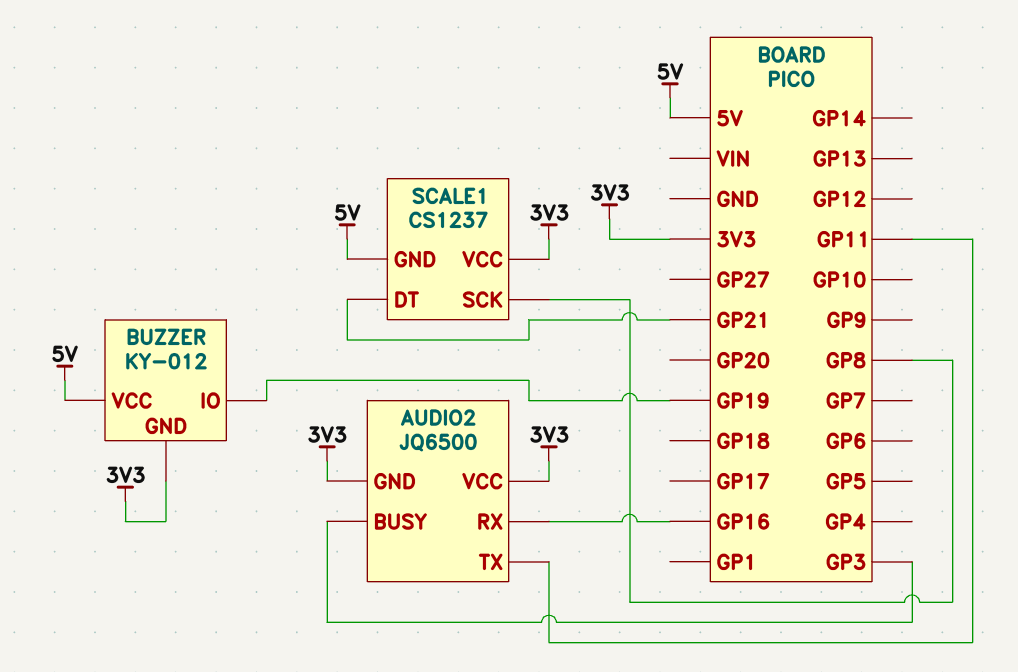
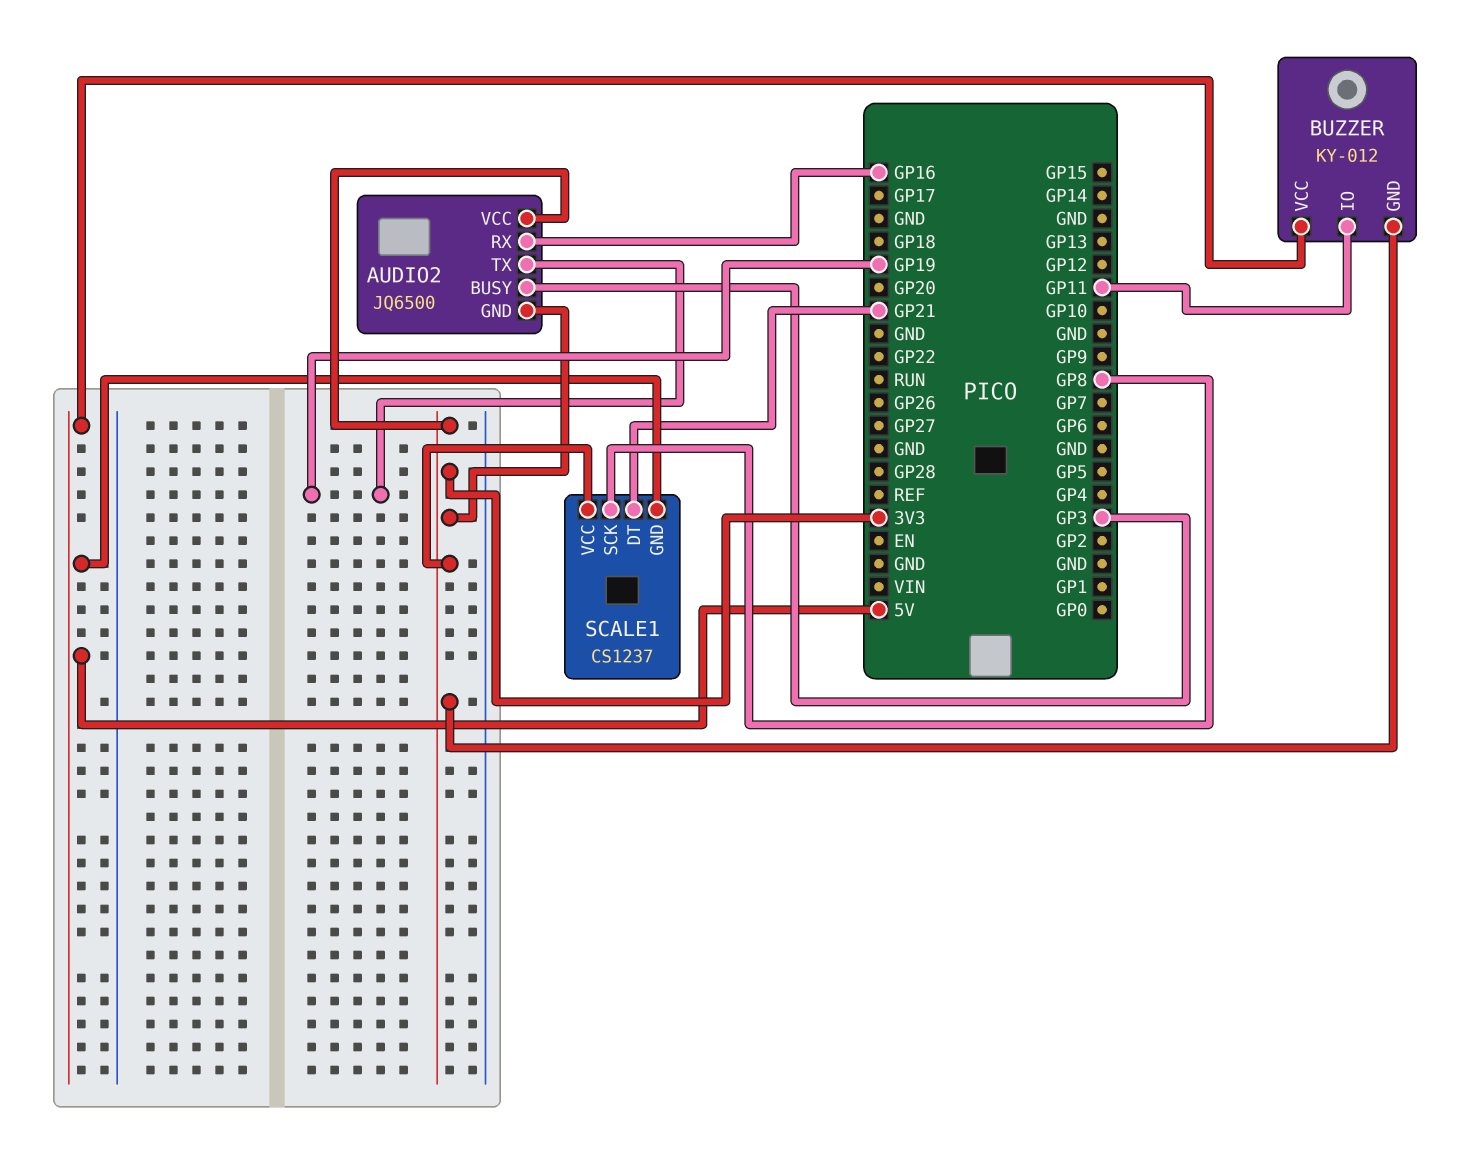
AUDIO2 pin TX: GP11 -> GP19
BUZZER pin IO: GP19 -> GP11

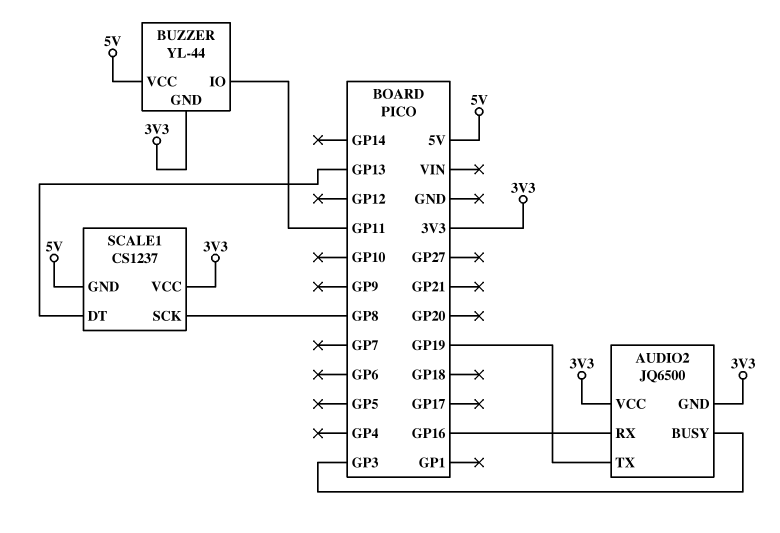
BUZZER: KY-012 -> YL-44
SCALE1 pin DT: GP21 -> GP13

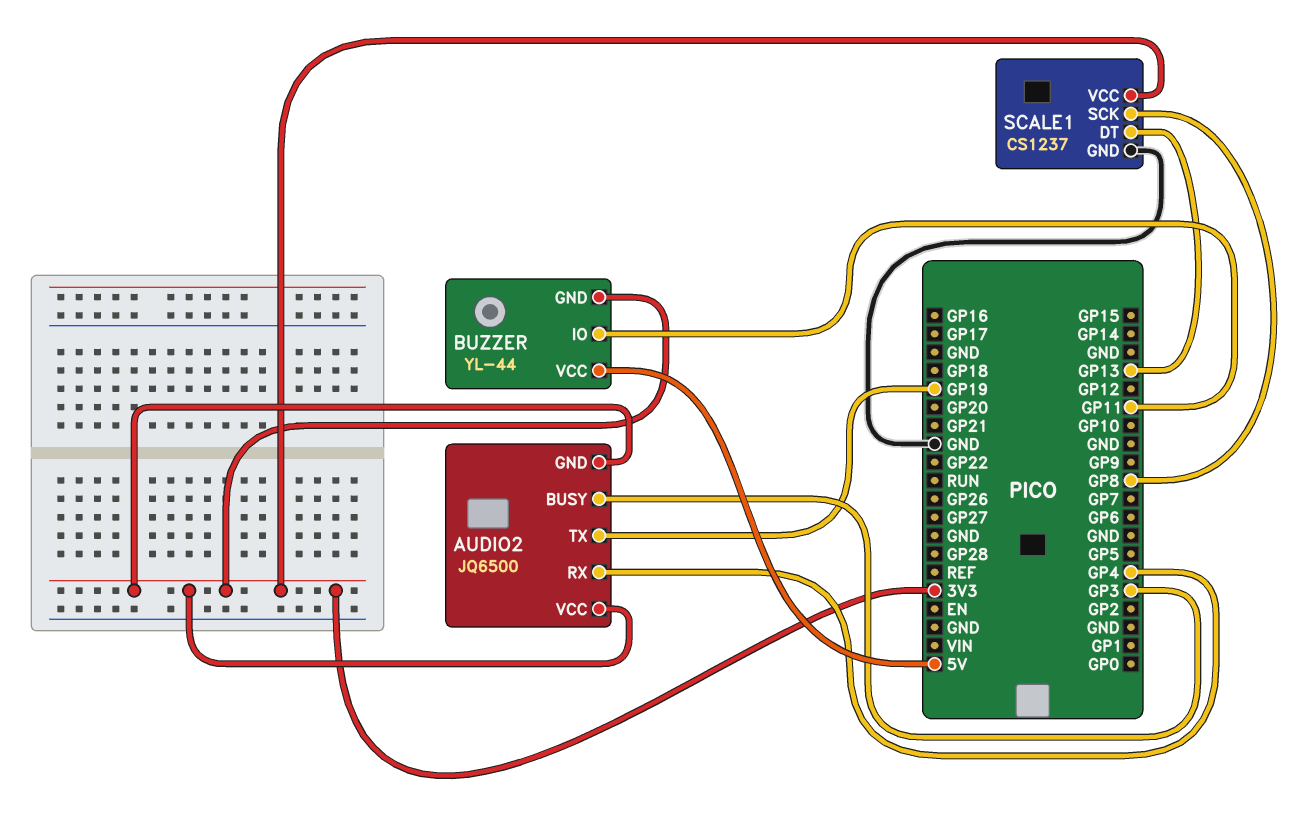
AUDIO2 pin RX: GP16 -> GP4
SCALE1 pin GND: 5V -> GND

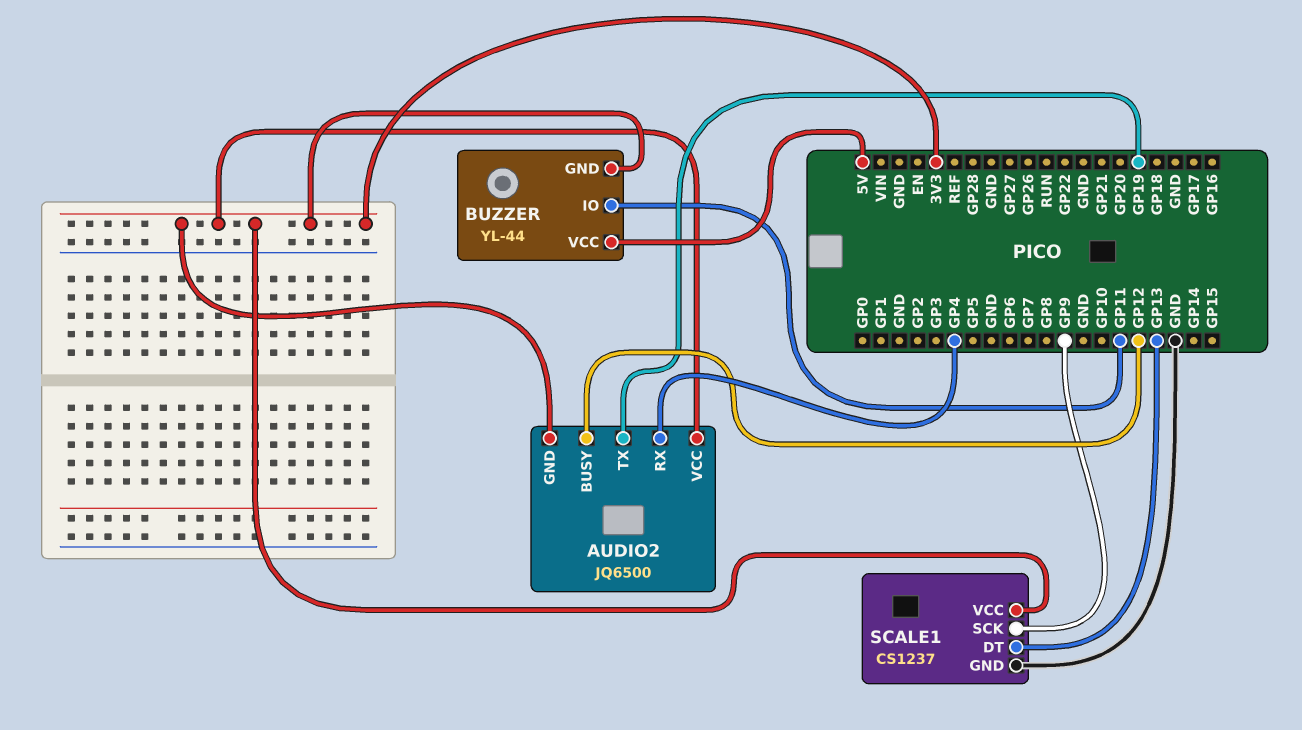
AUDIO2 pin BUSY: GP3 -> GP12
SCALE1 pin SCK: GP8 -> GP9

